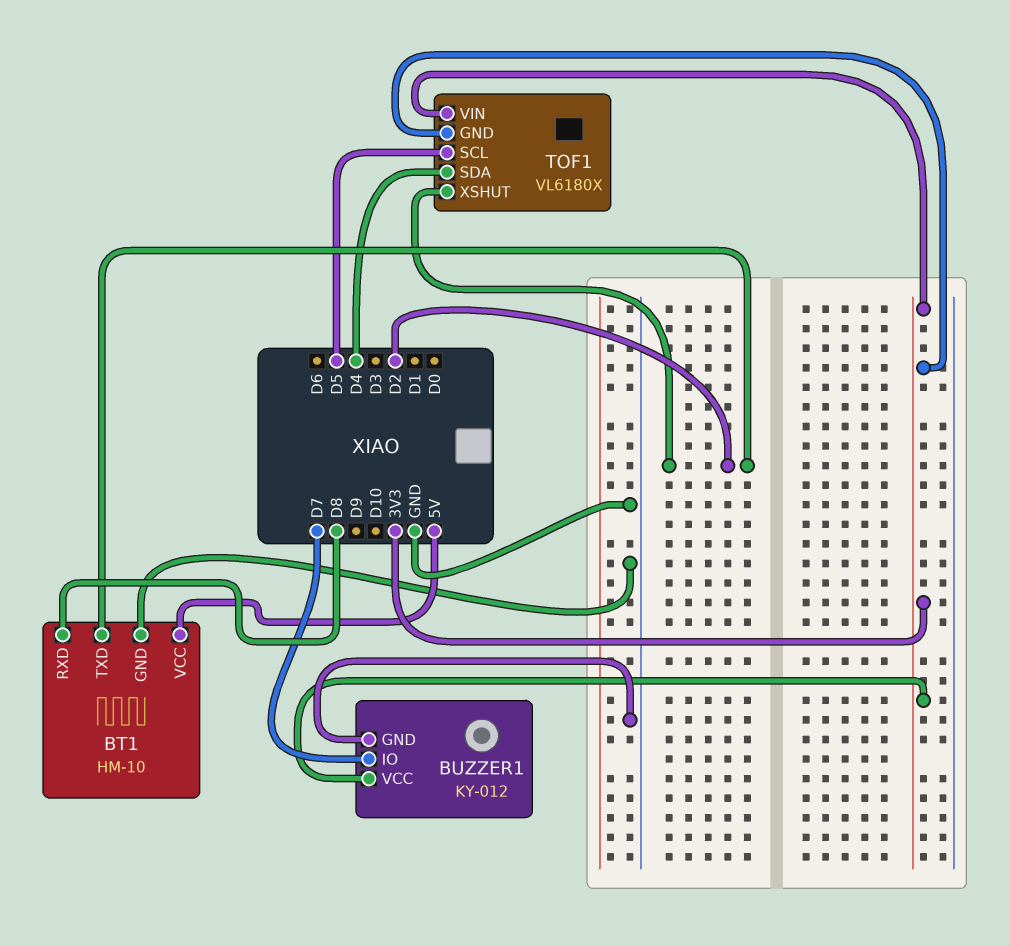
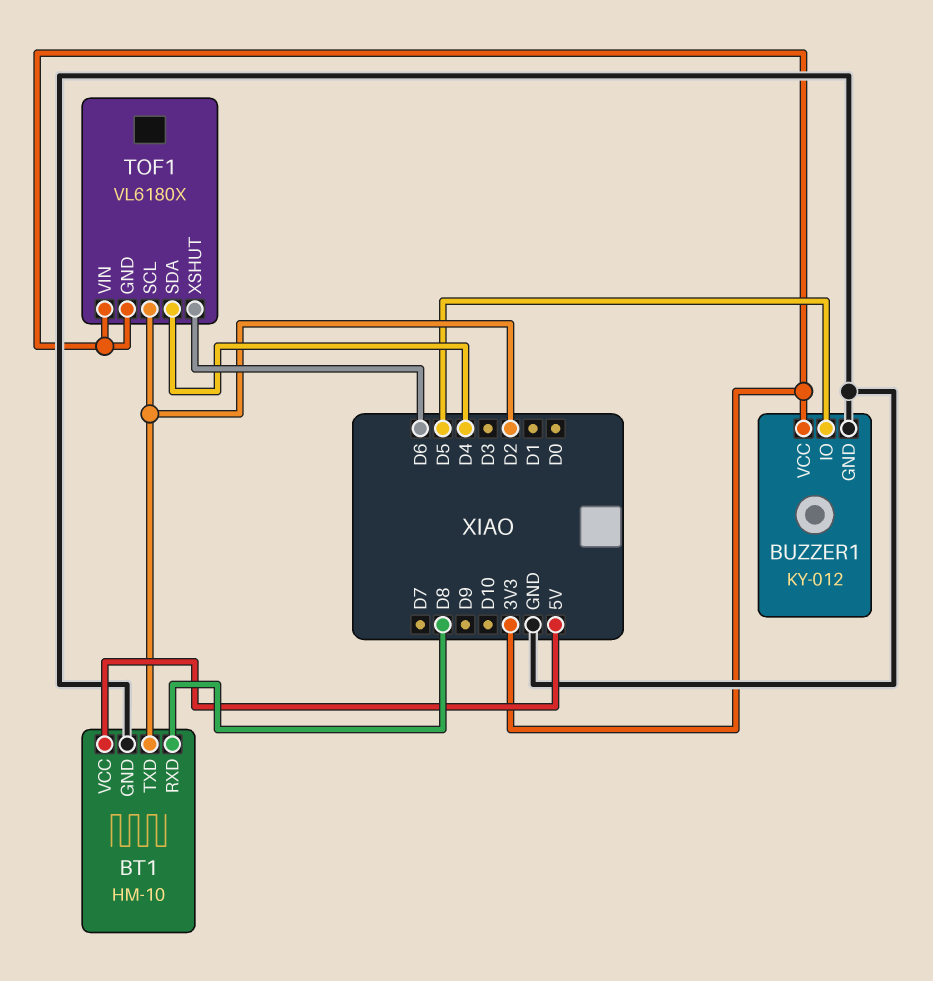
BUZZER1 pin IO: D7 -> D5
TOF1 pin SCL: D5 -> D2
TOF1 pin XSHUT: D2 -> D6

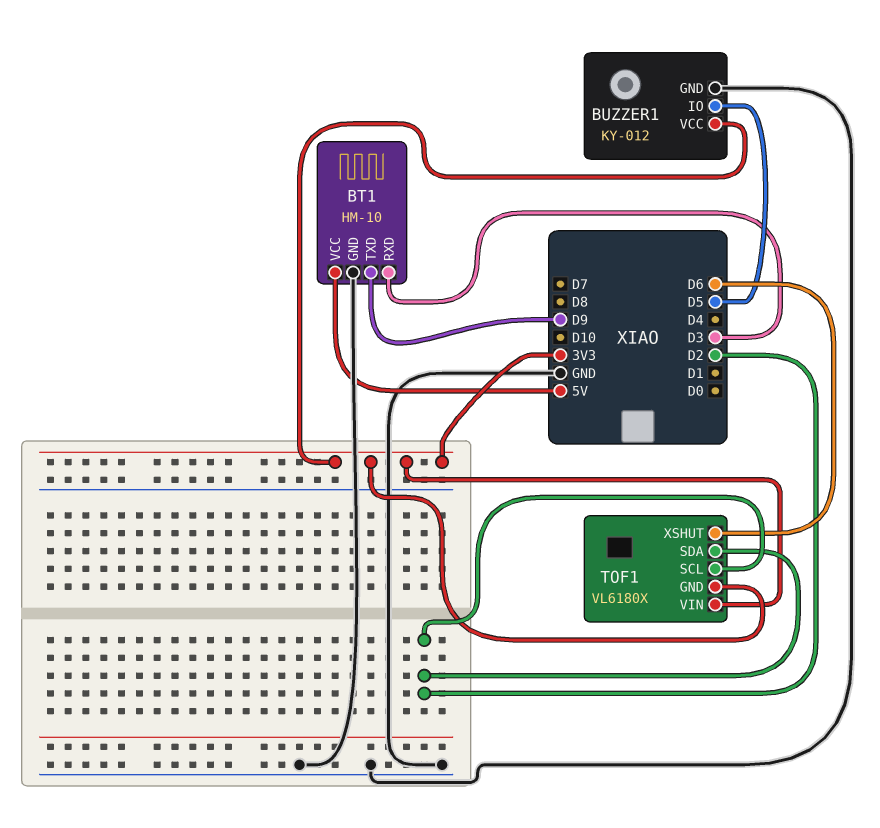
BT1 pin RXD: D8 -> D3
BT1 pin TXD: D2 -> D9
TOF1 pin SDA: D4 -> D2

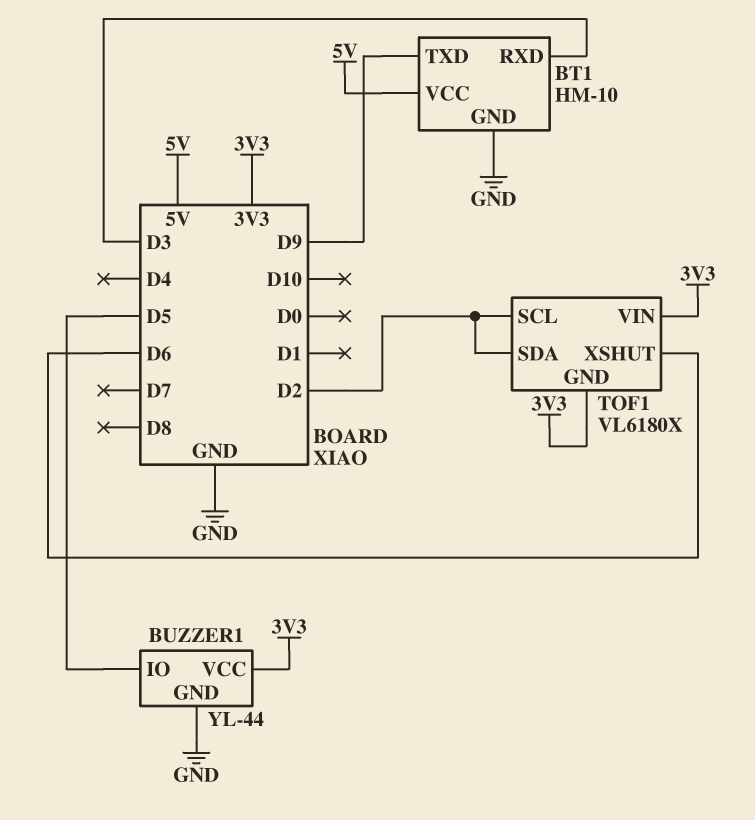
BUZZER1: KY-012 -> YL-44

